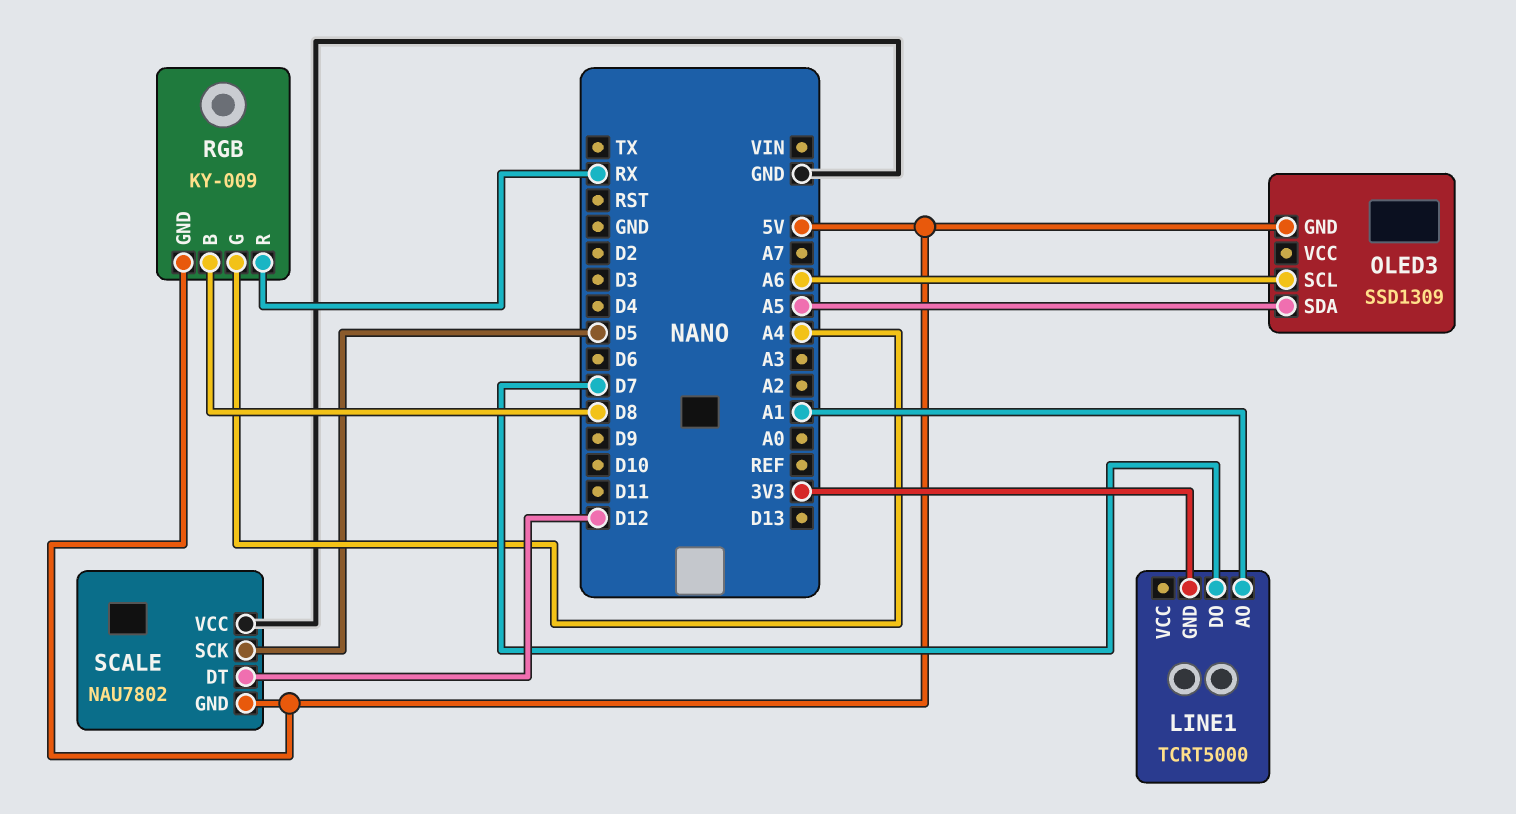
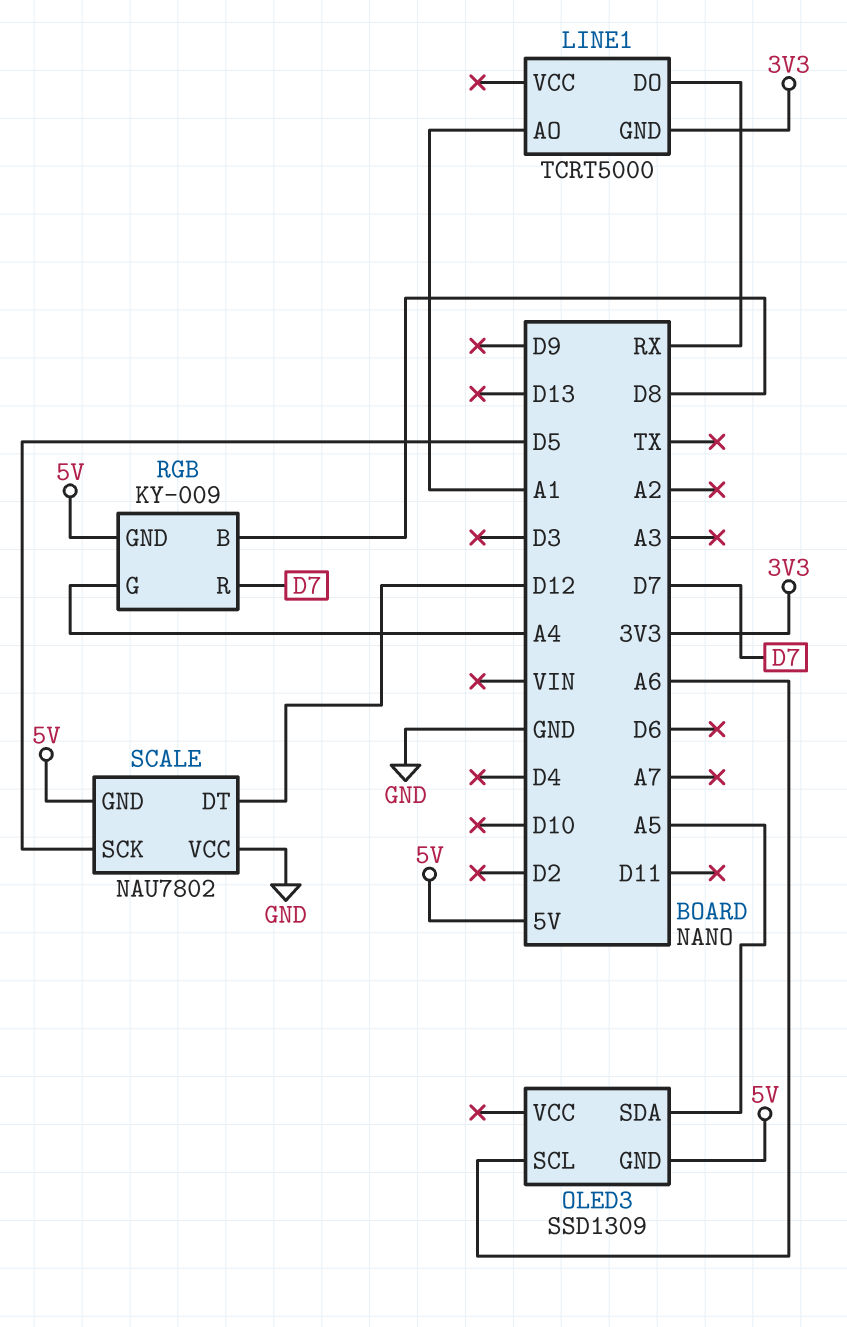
LINE1 pin DO: D7 -> RX
RGB pin R: RX -> D7

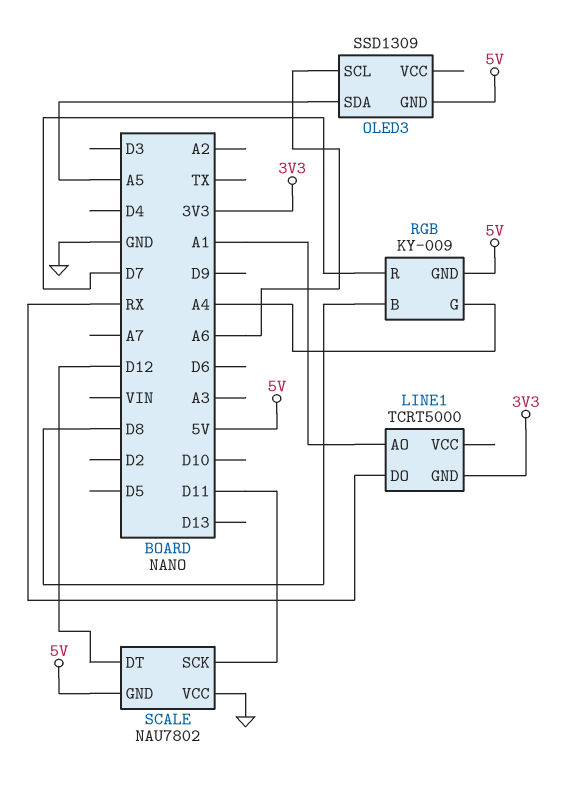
SCALE pin SCK: D5 -> D11

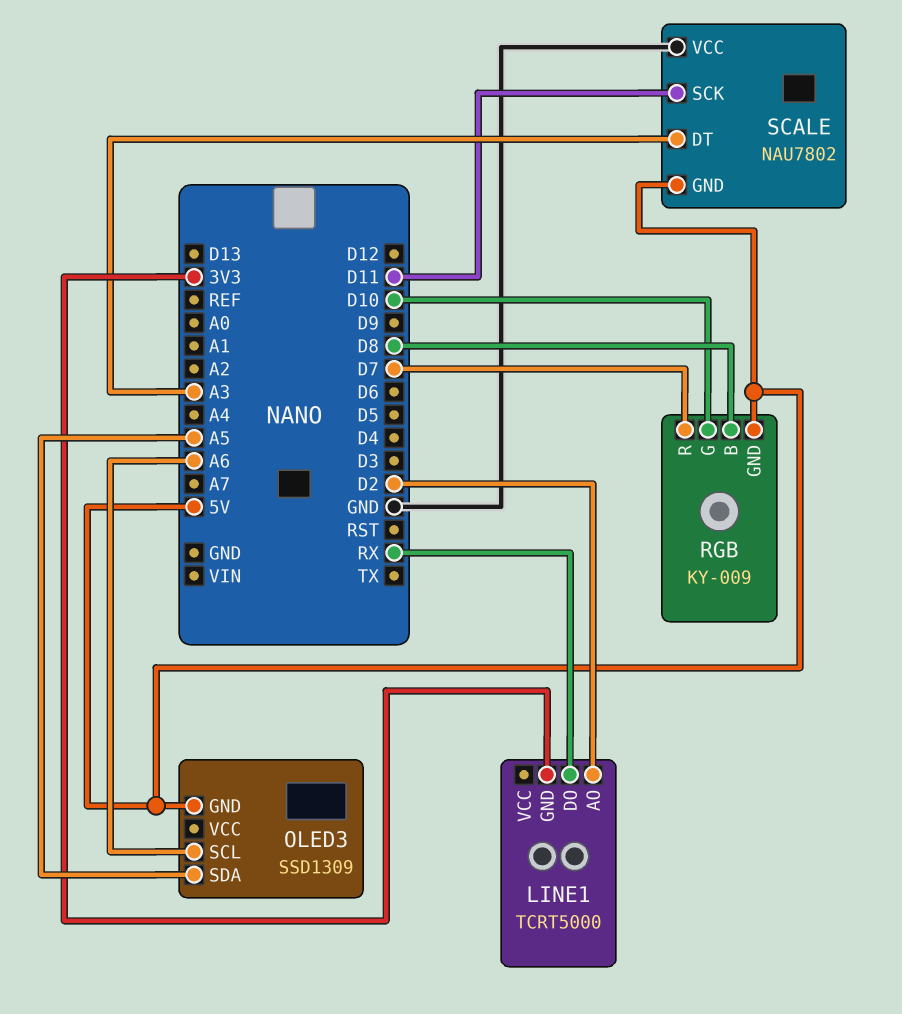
LINE1 pin AO: A1 -> D2
RGB pin G: A4 -> D10
SCALE pin DT: D12 -> A3

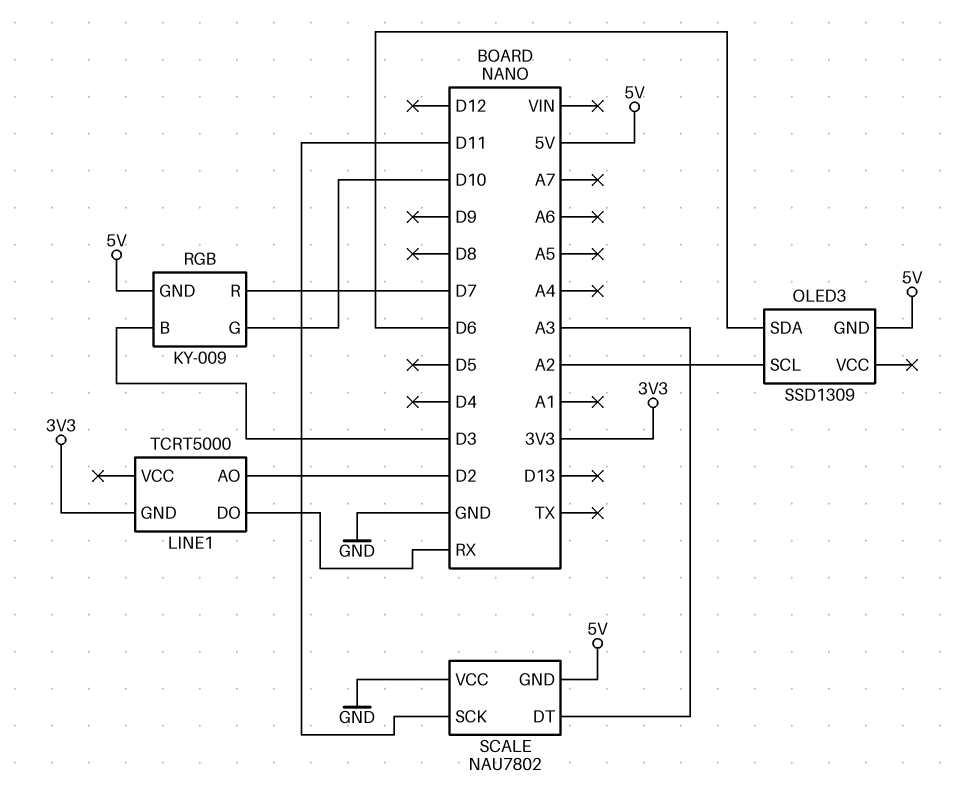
OLED3 pin SCL: A6 -> A2
OLED3 pin SDA: A5 -> D6
RGB pin B: D8 -> D3

